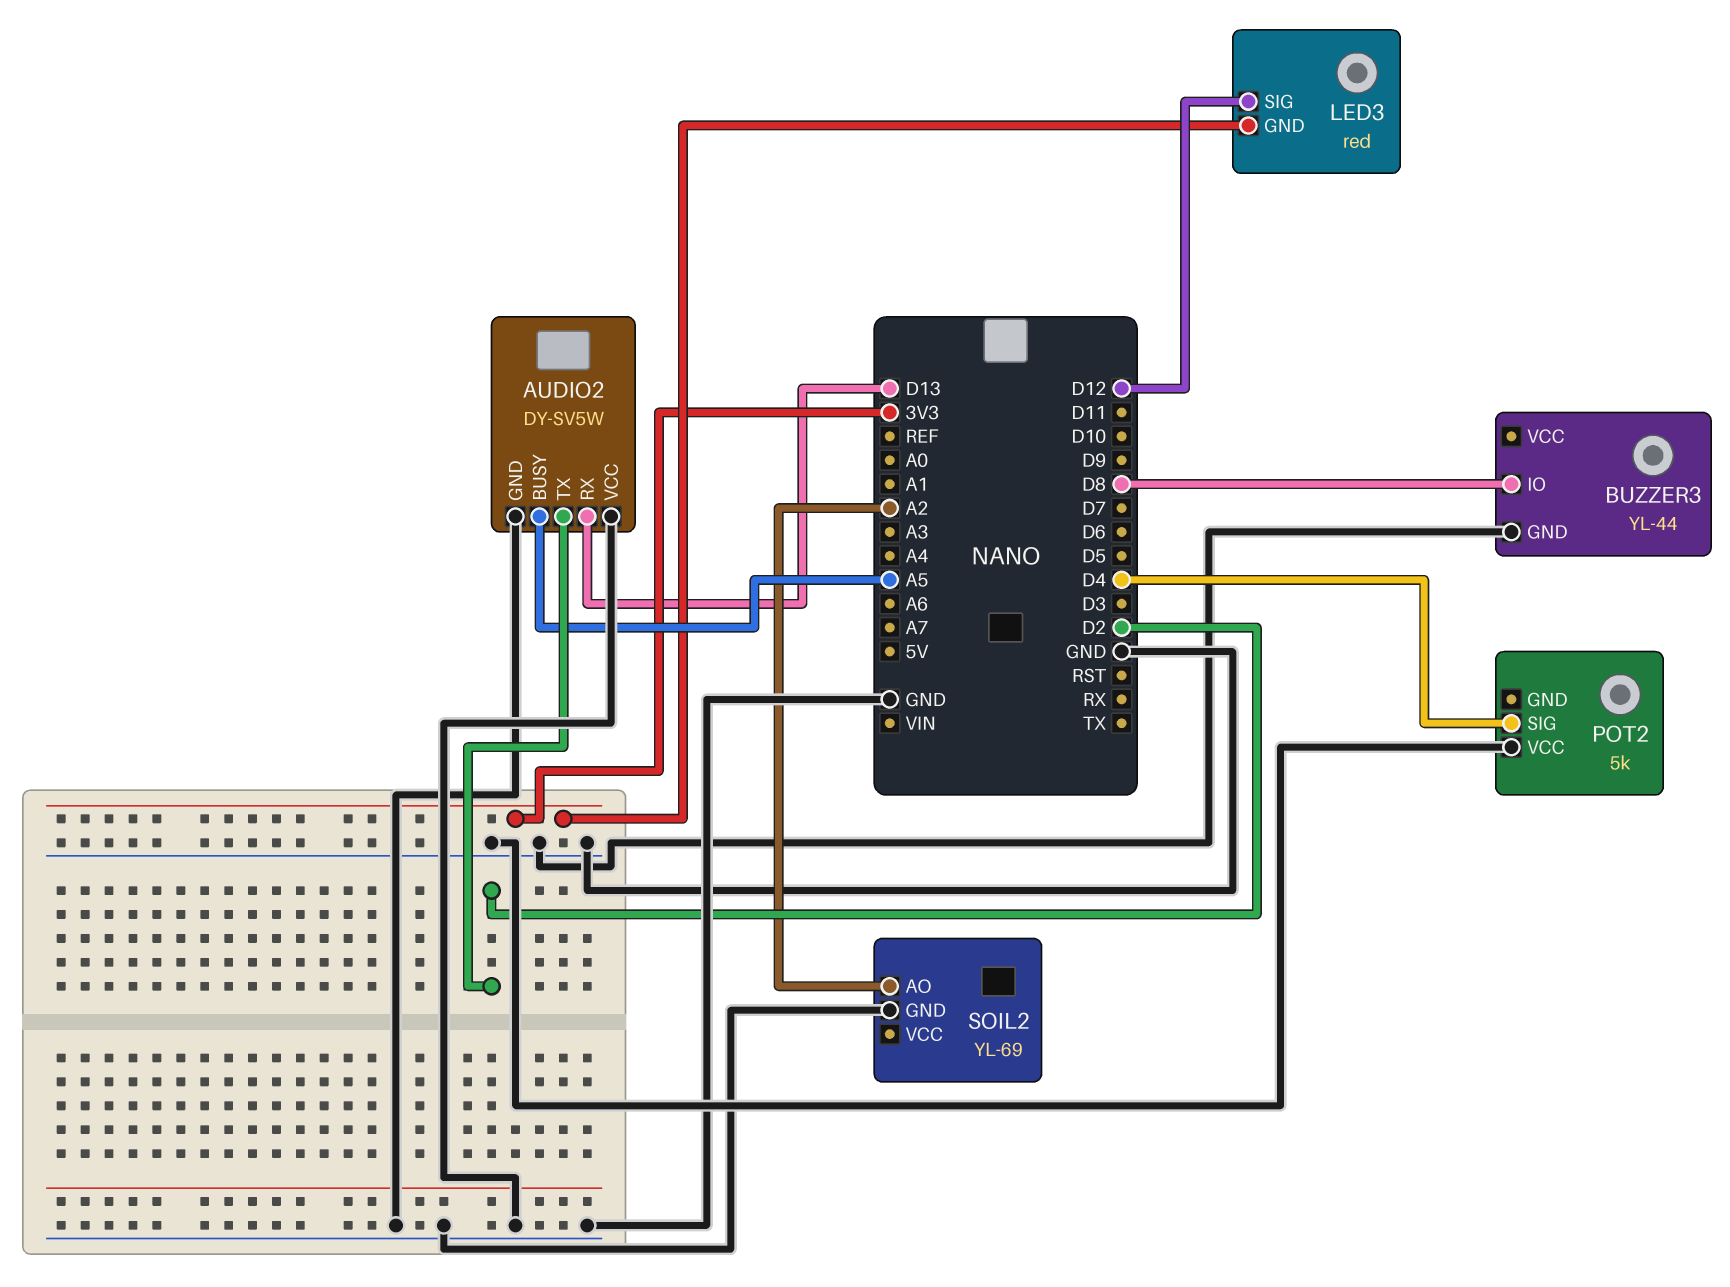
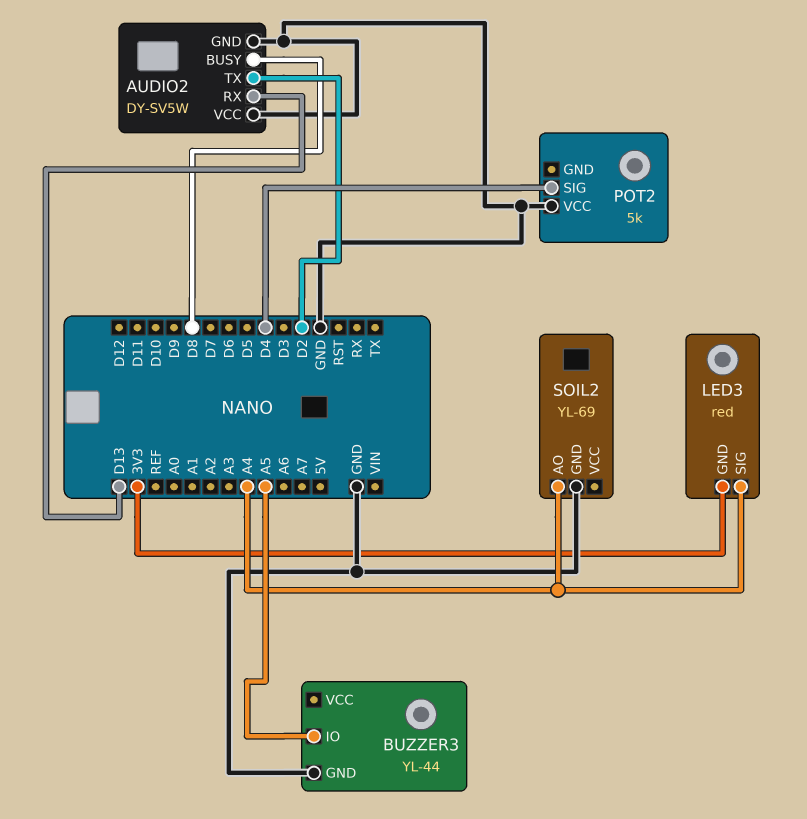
AUDIO2 pin BUSY: A5 -> D8
BUZZER3 pin IO: D8 -> A5
LED3 pin SIG: D12 -> A4
SOIL2 pin AO: A2 -> A4

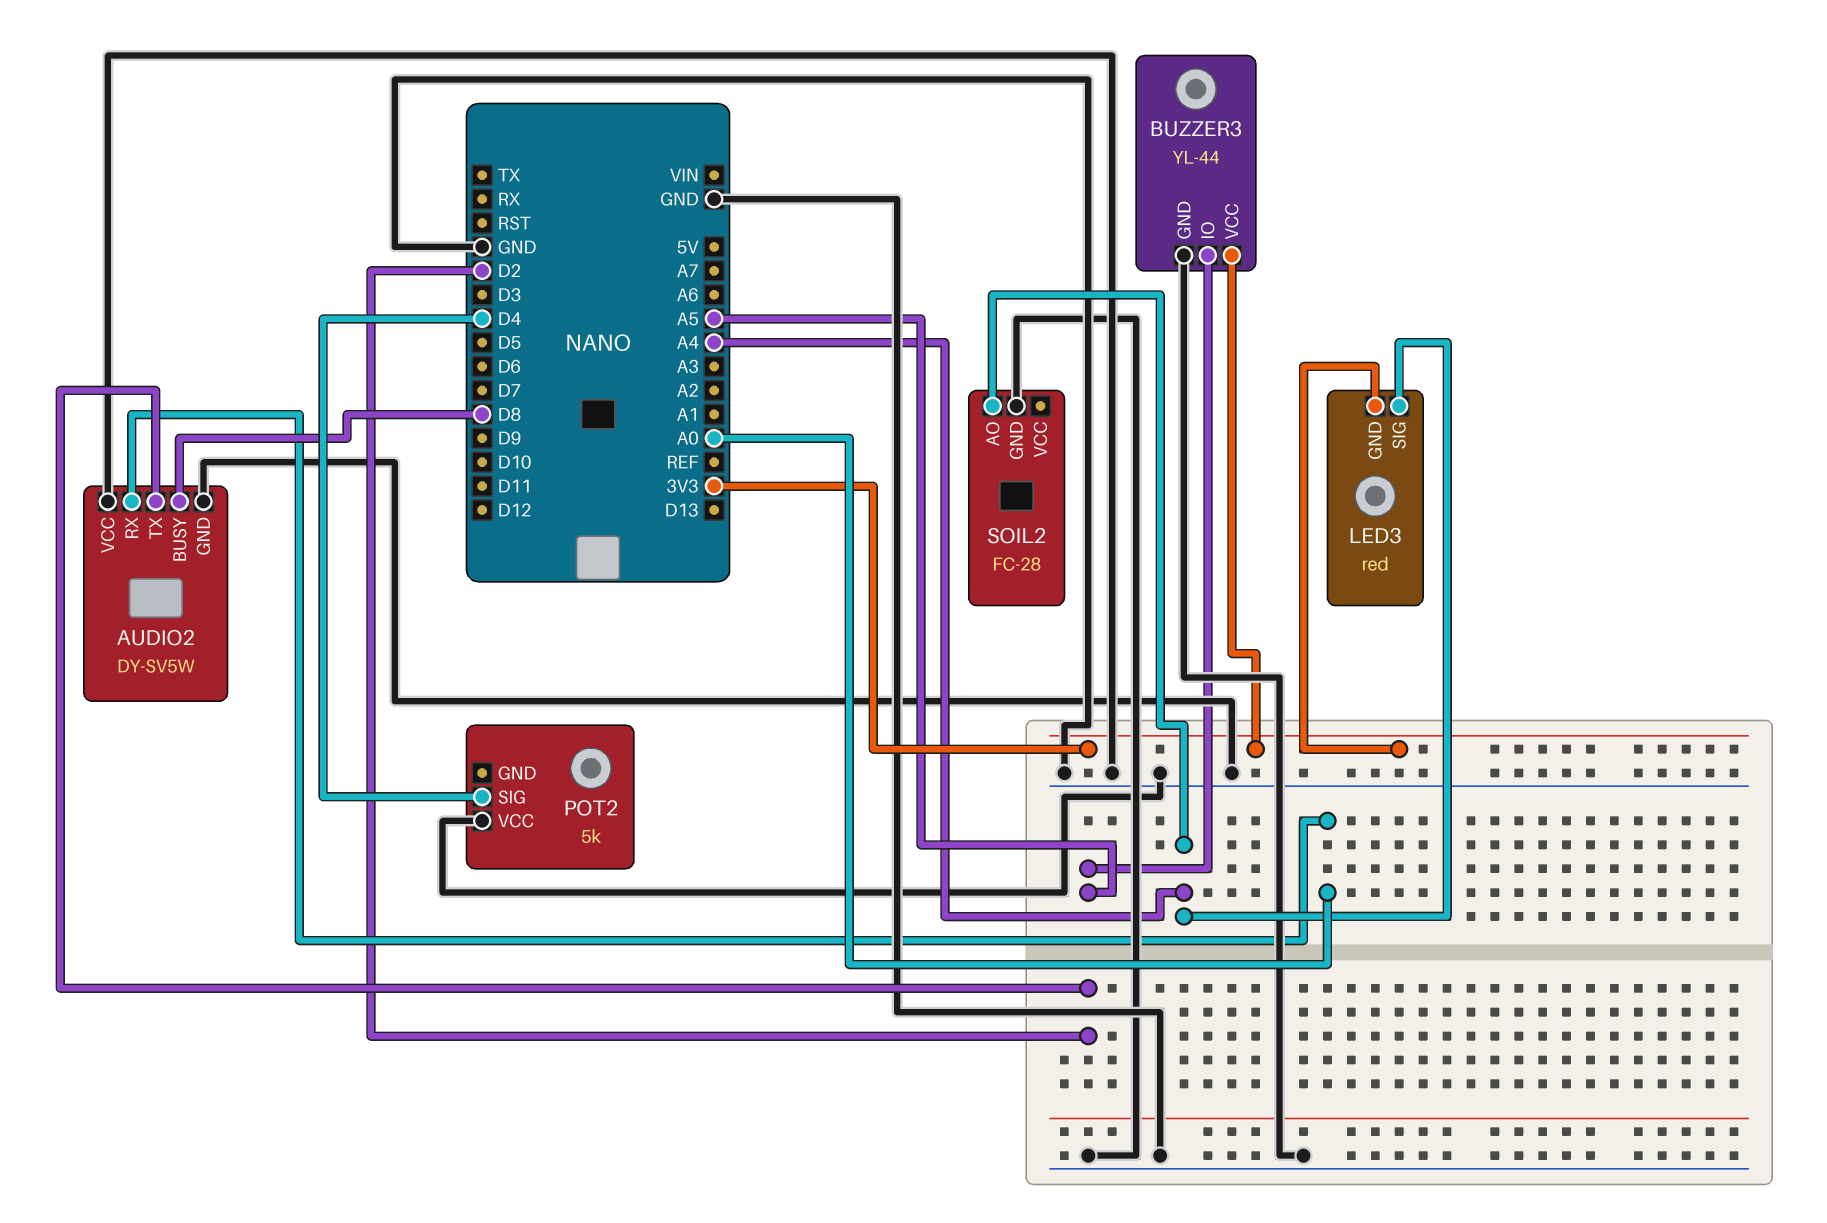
AUDIO2 pin RX: D13 -> A0
BUZZER3 pin VCC: none -> 3V3
SOIL2: YL-69 -> FC-28

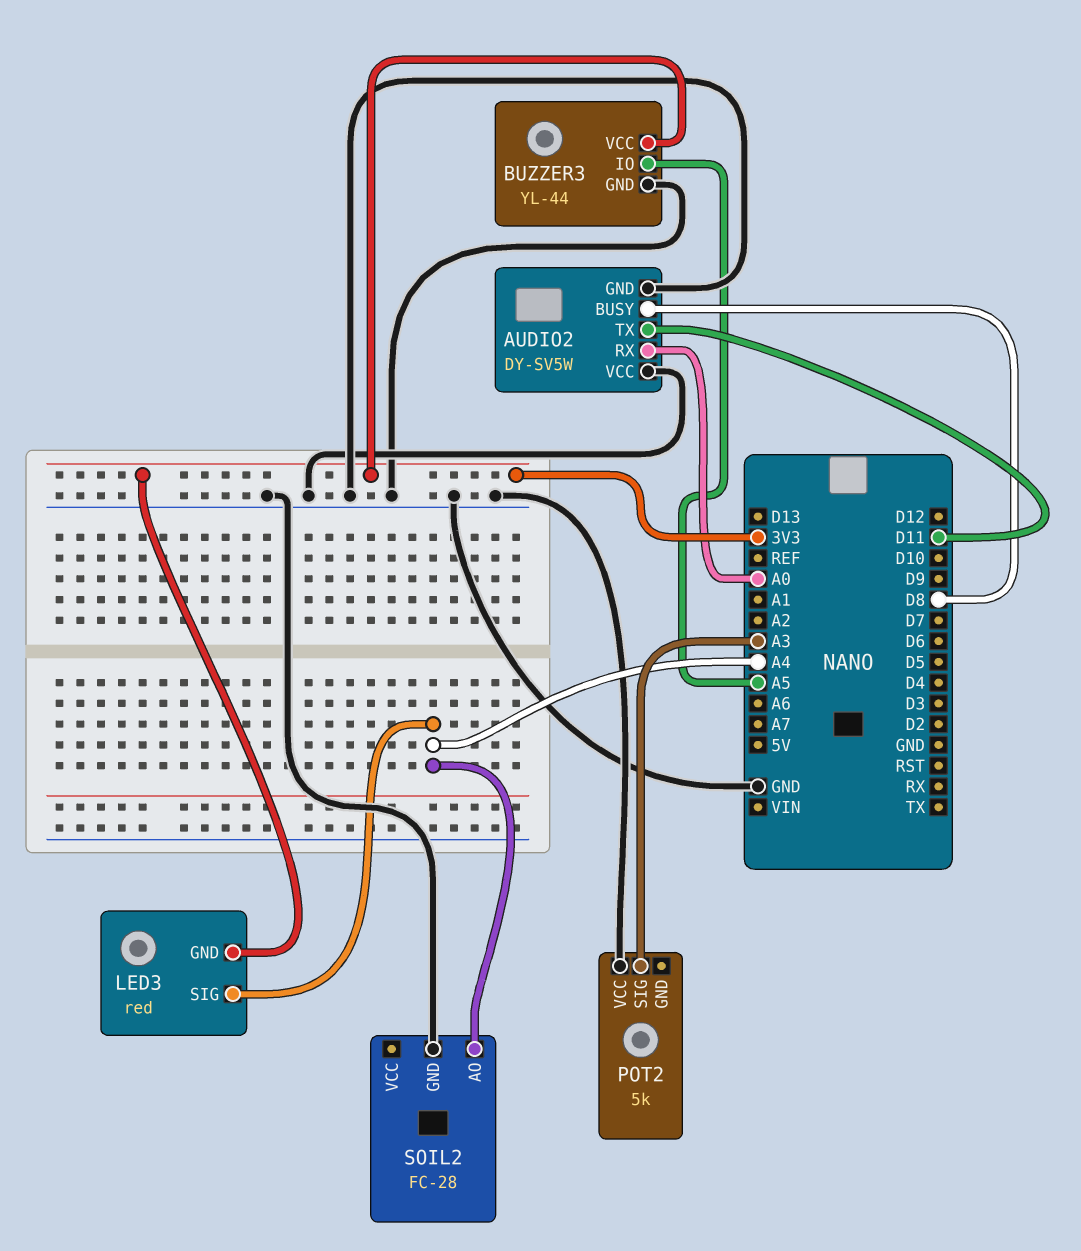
AUDIO2 pin TX: D2 -> D11
POT2 pin SIG: D4 -> A3

